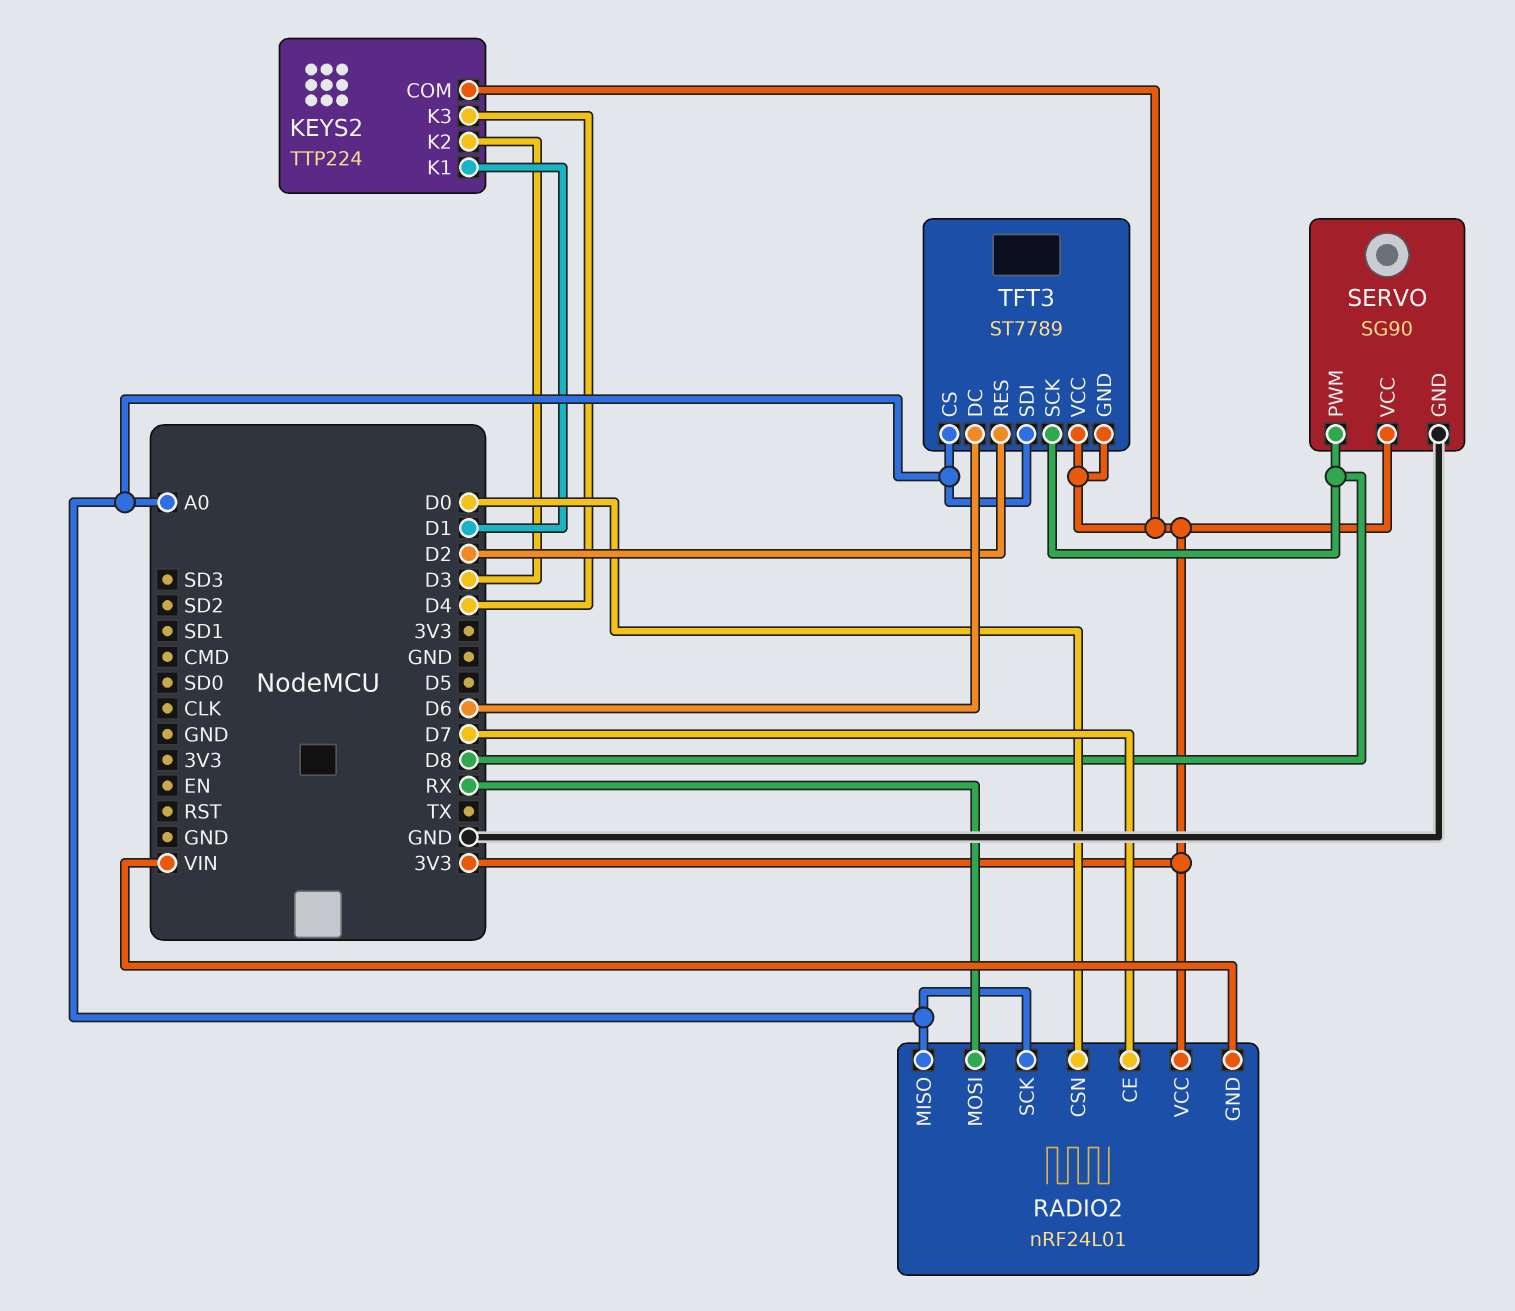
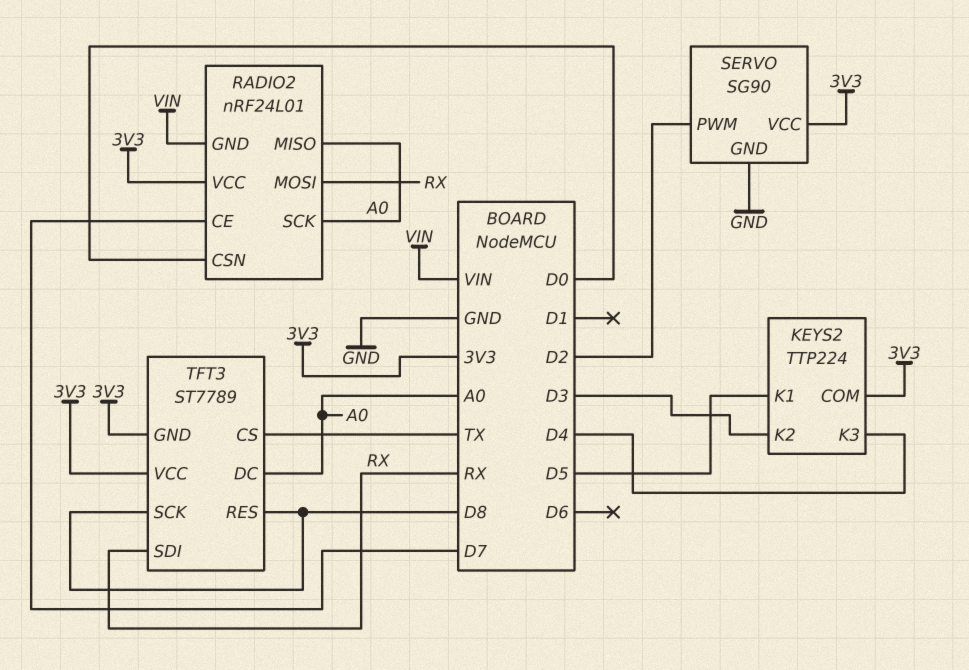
KEYS2 pin K1: D1 -> D5
SERVO pin PWM: D8 -> D2
TFT3 pin CS: A0 -> TX
TFT3 pin DC: D6 -> A0
TFT3 pin RES: D2 -> D8
TFT3 pin SDI: A0 -> RX

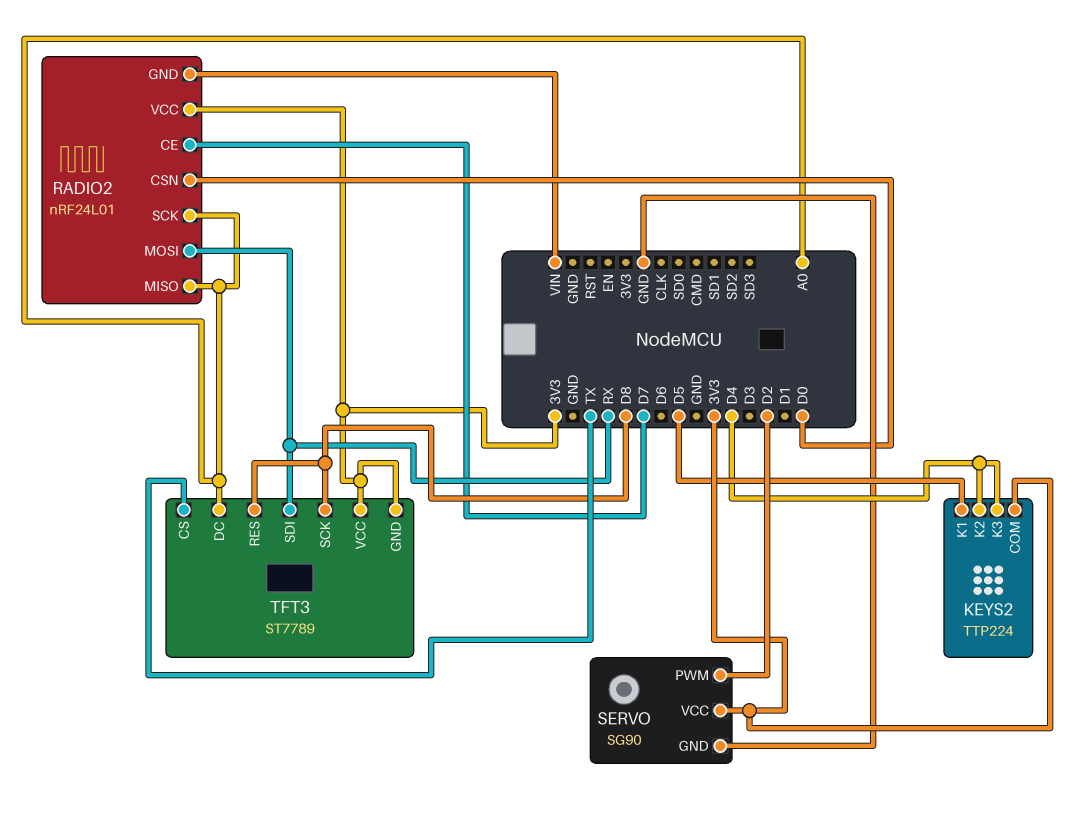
KEYS2 pin K2: D3 -> D4

